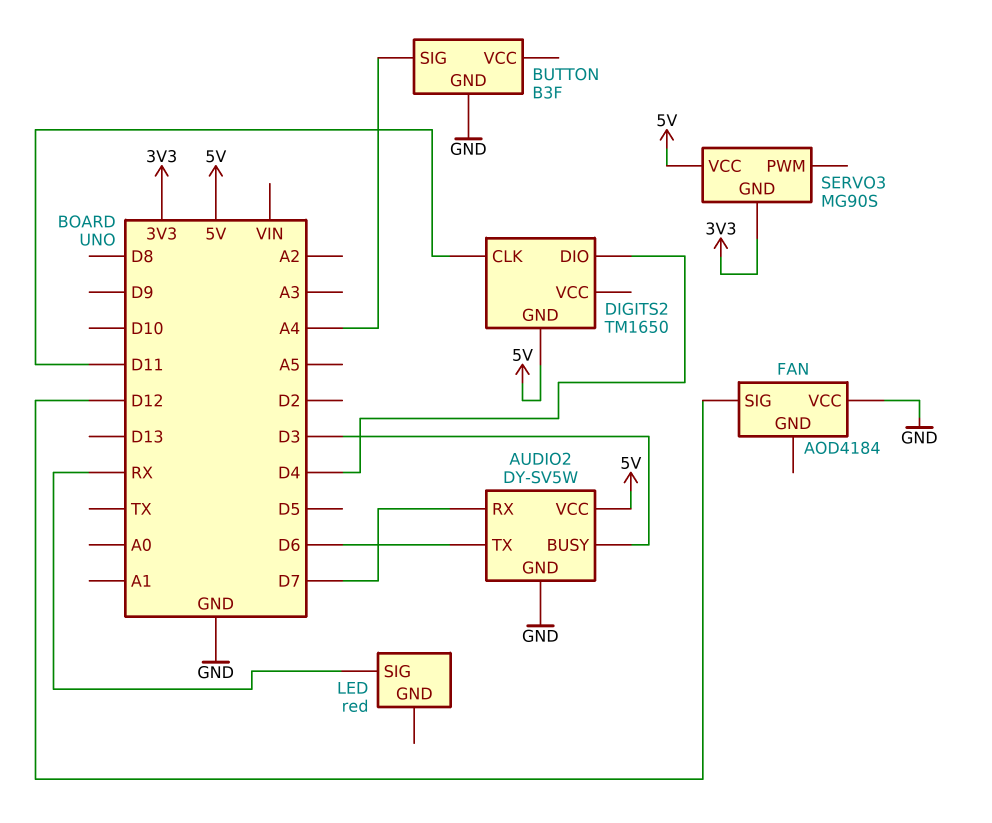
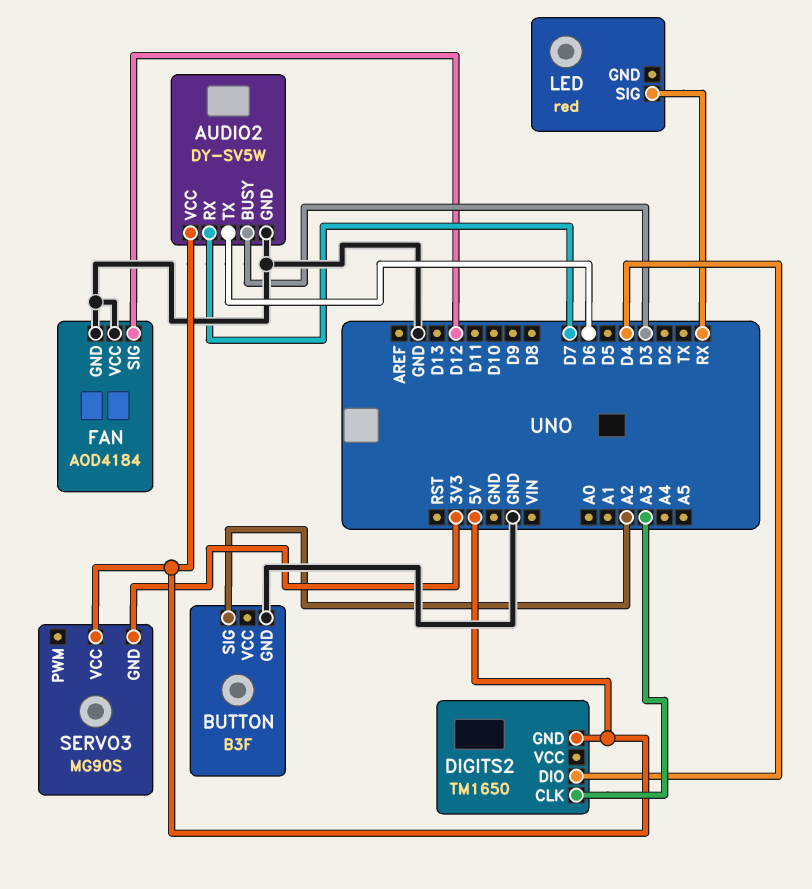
BUTTON pin SIG: A4 -> A2
DIGITS2 pin CLK: D11 -> A3
FAN pin GND: none -> GND

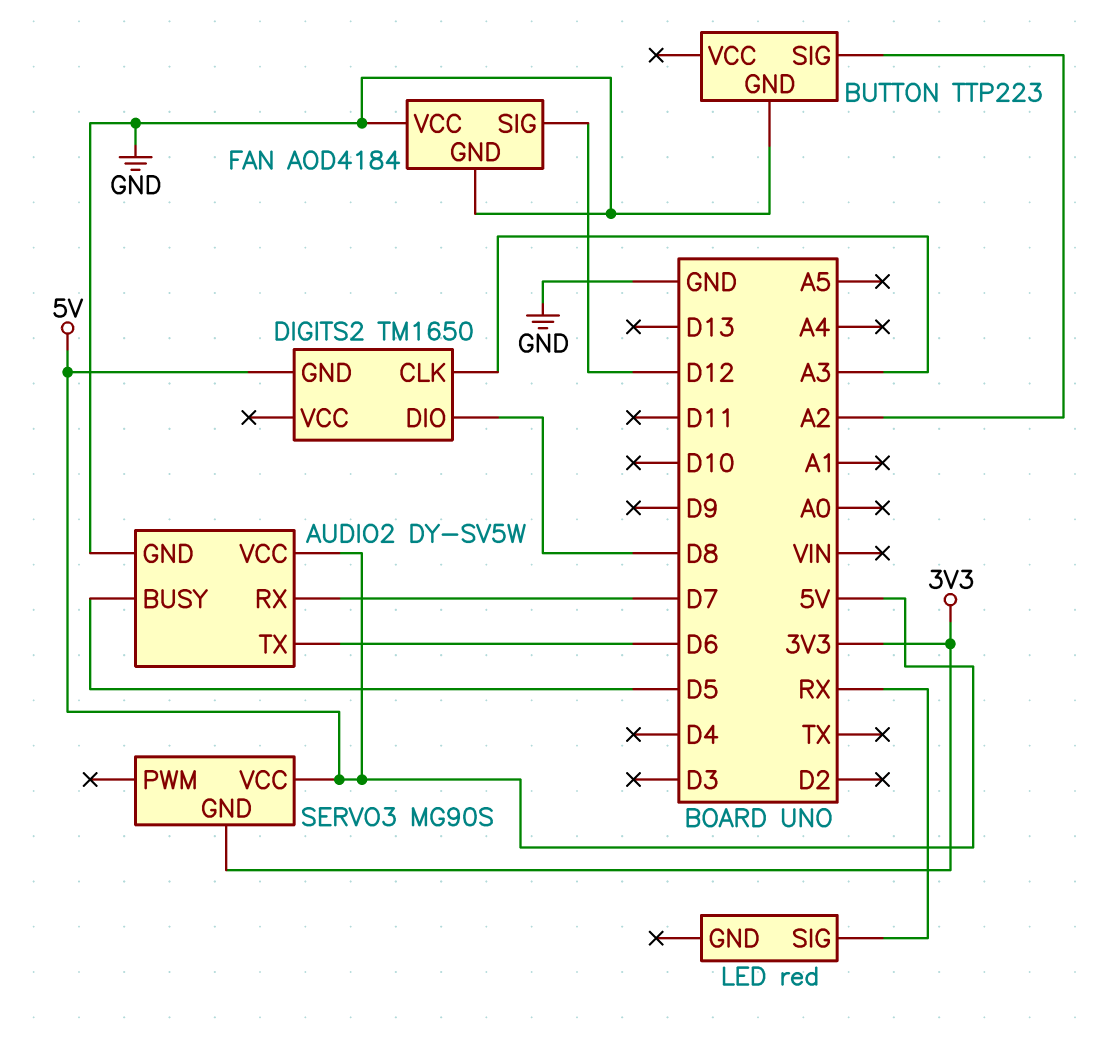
AUDIO2 pin BUSY: D3 -> D5
BUTTON: B3F -> TTP223
DIGITS2 pin DIO: D4 -> D8

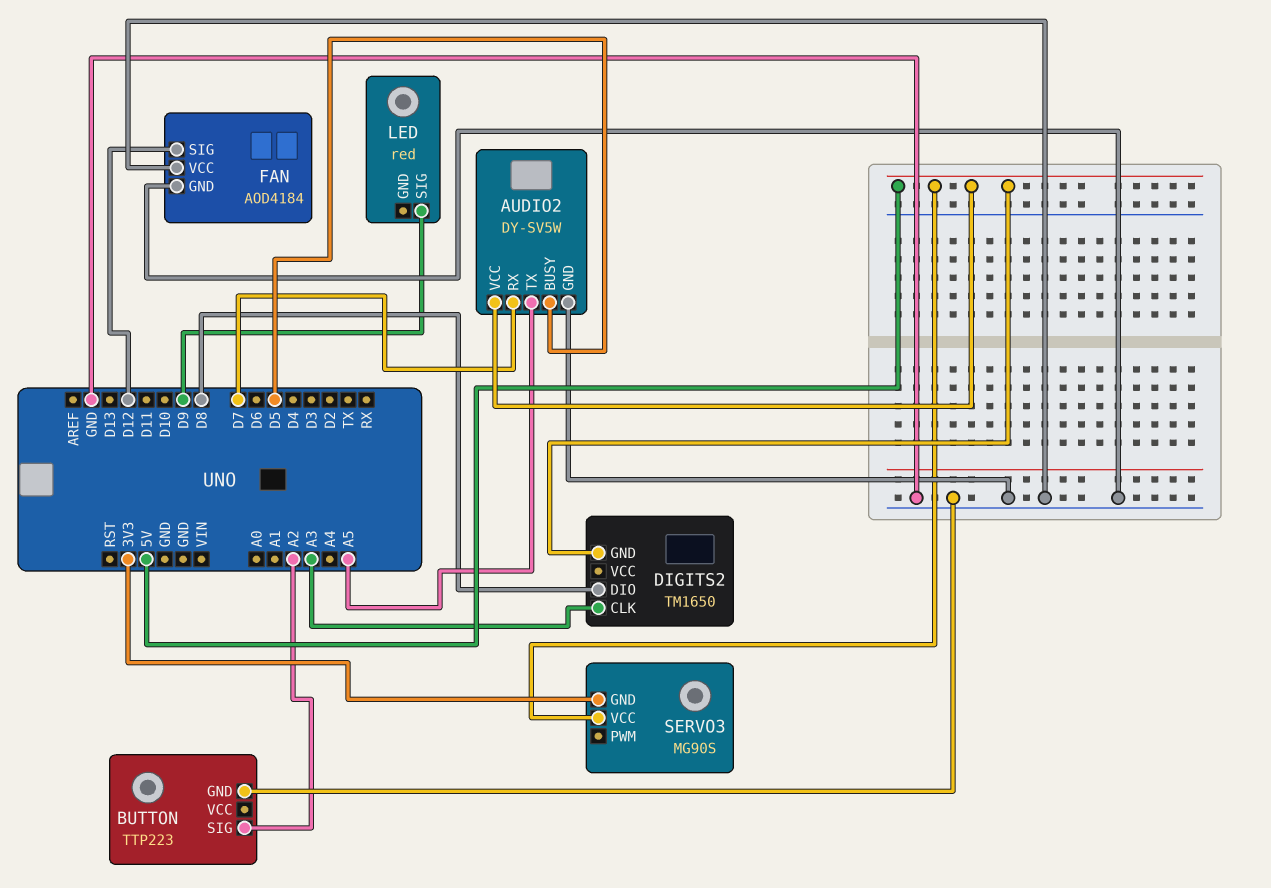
AUDIO2 pin TX: D6 -> A5
LED pin SIG: RX -> D9

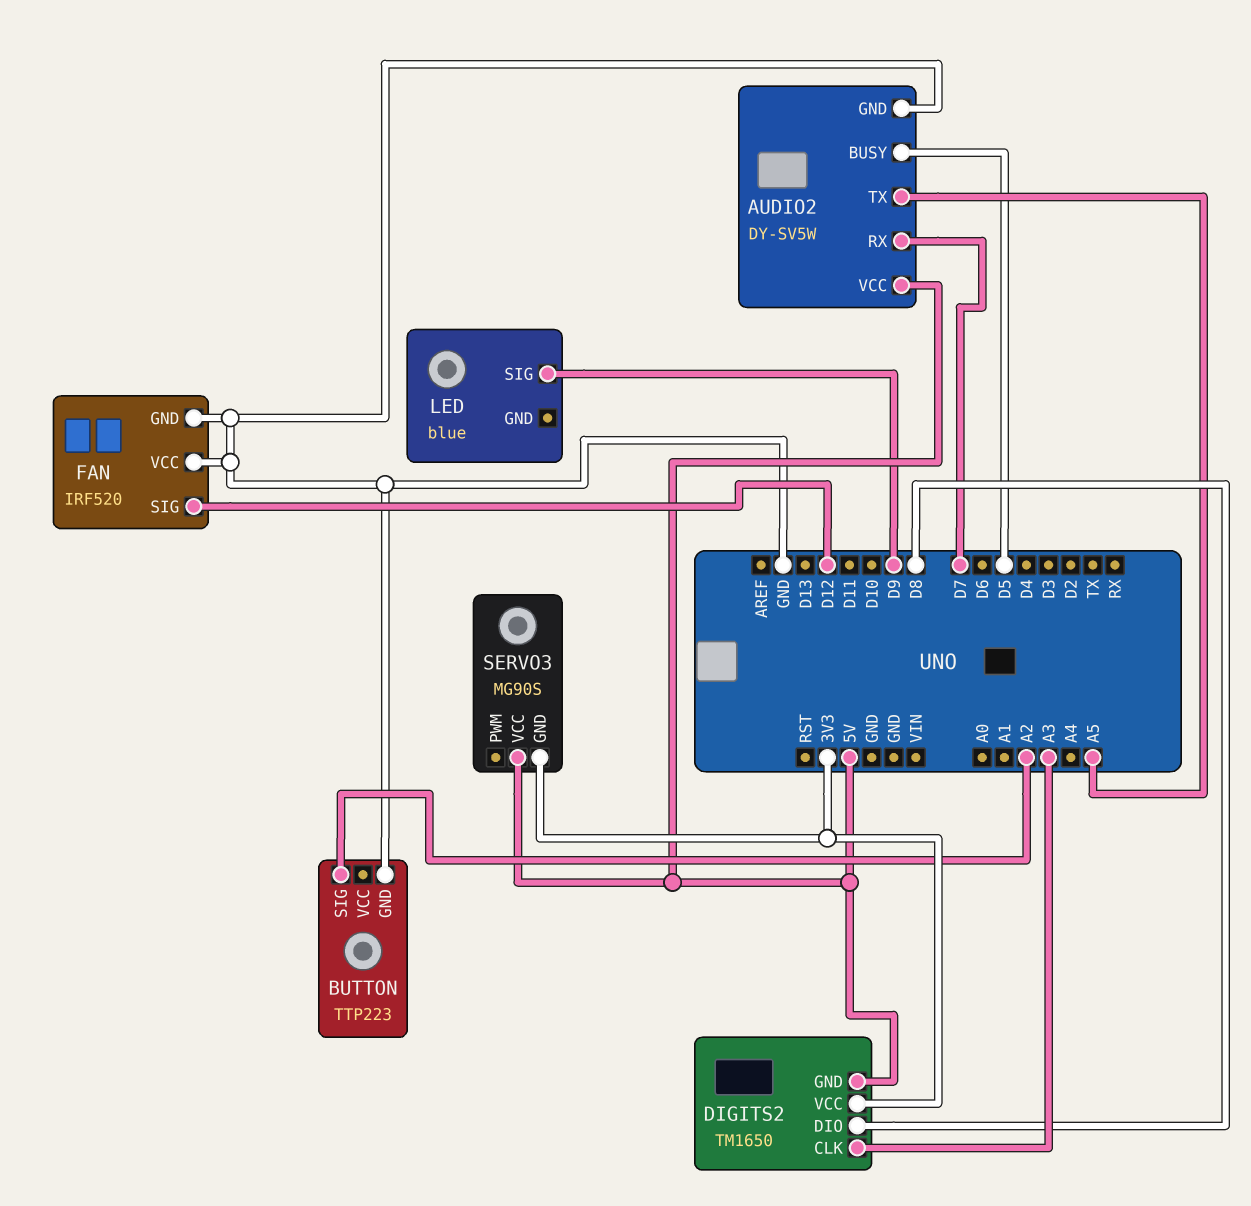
DIGITS2 pin VCC: none -> 3V3
FAN: AOD4184 -> IRF520
LED: red -> blue

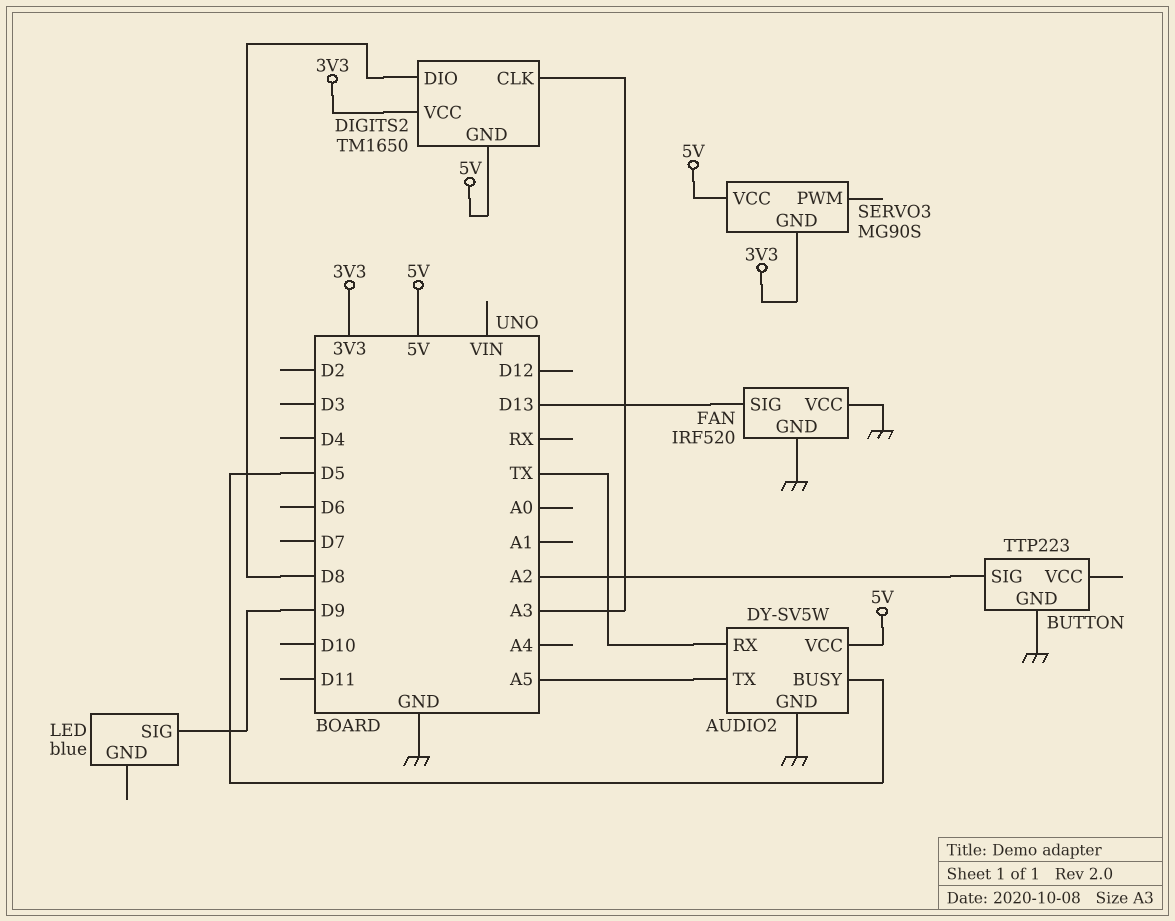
AUDIO2 pin RX: D7 -> TX
FAN pin SIG: D12 -> D13

